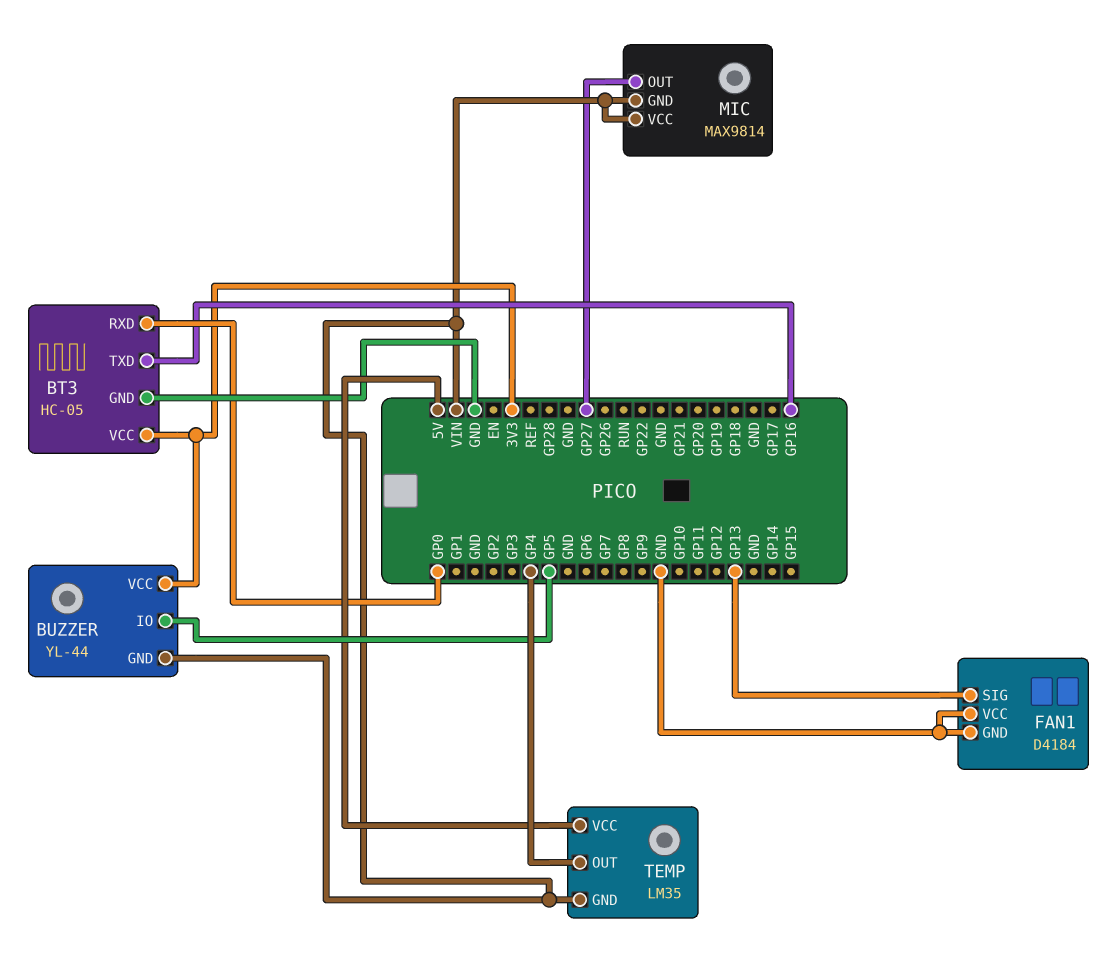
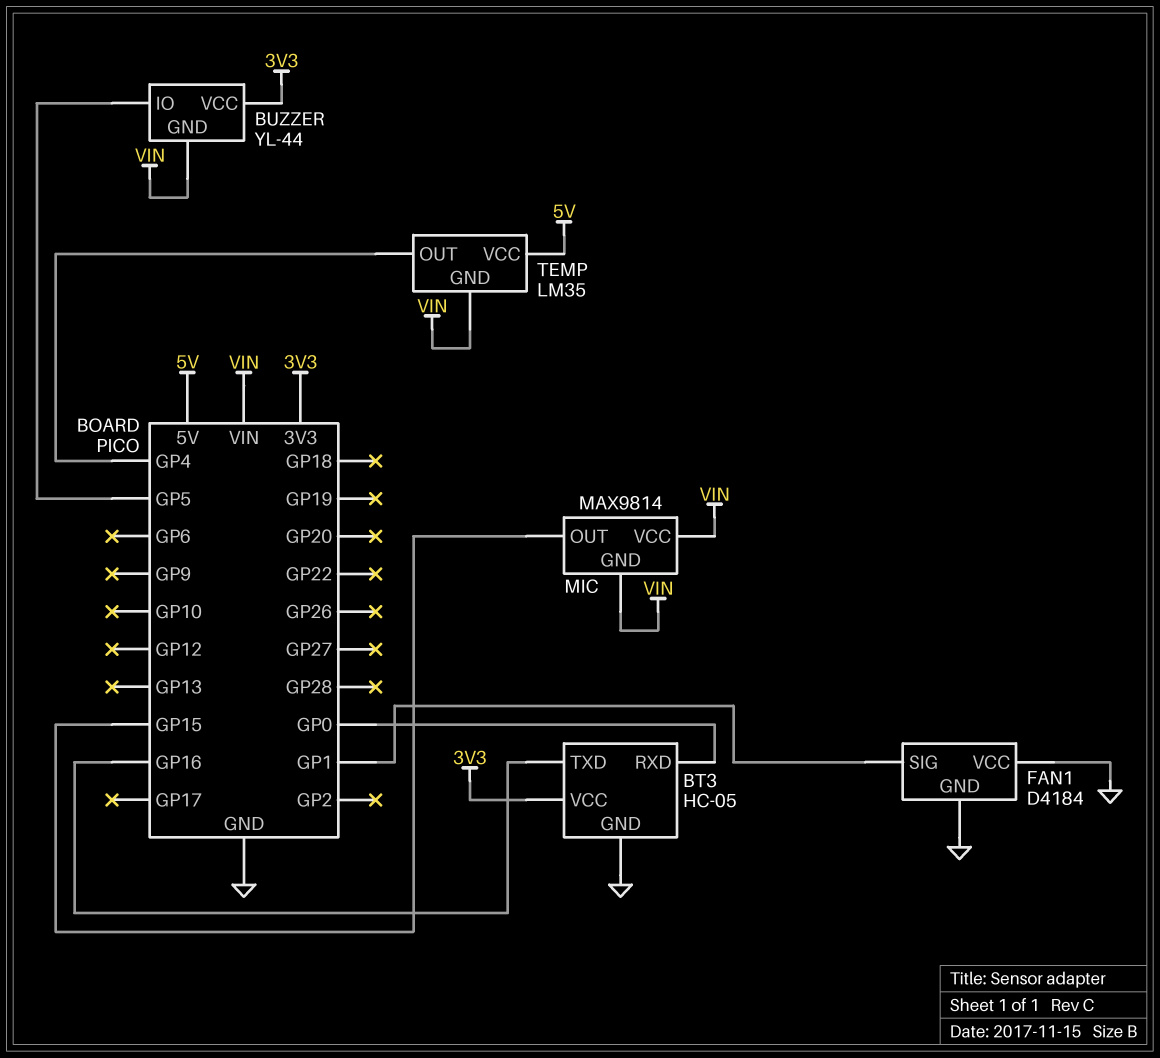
FAN1 pin SIG: GP13 -> GP1
MIC pin OUT: GP27 -> GP15

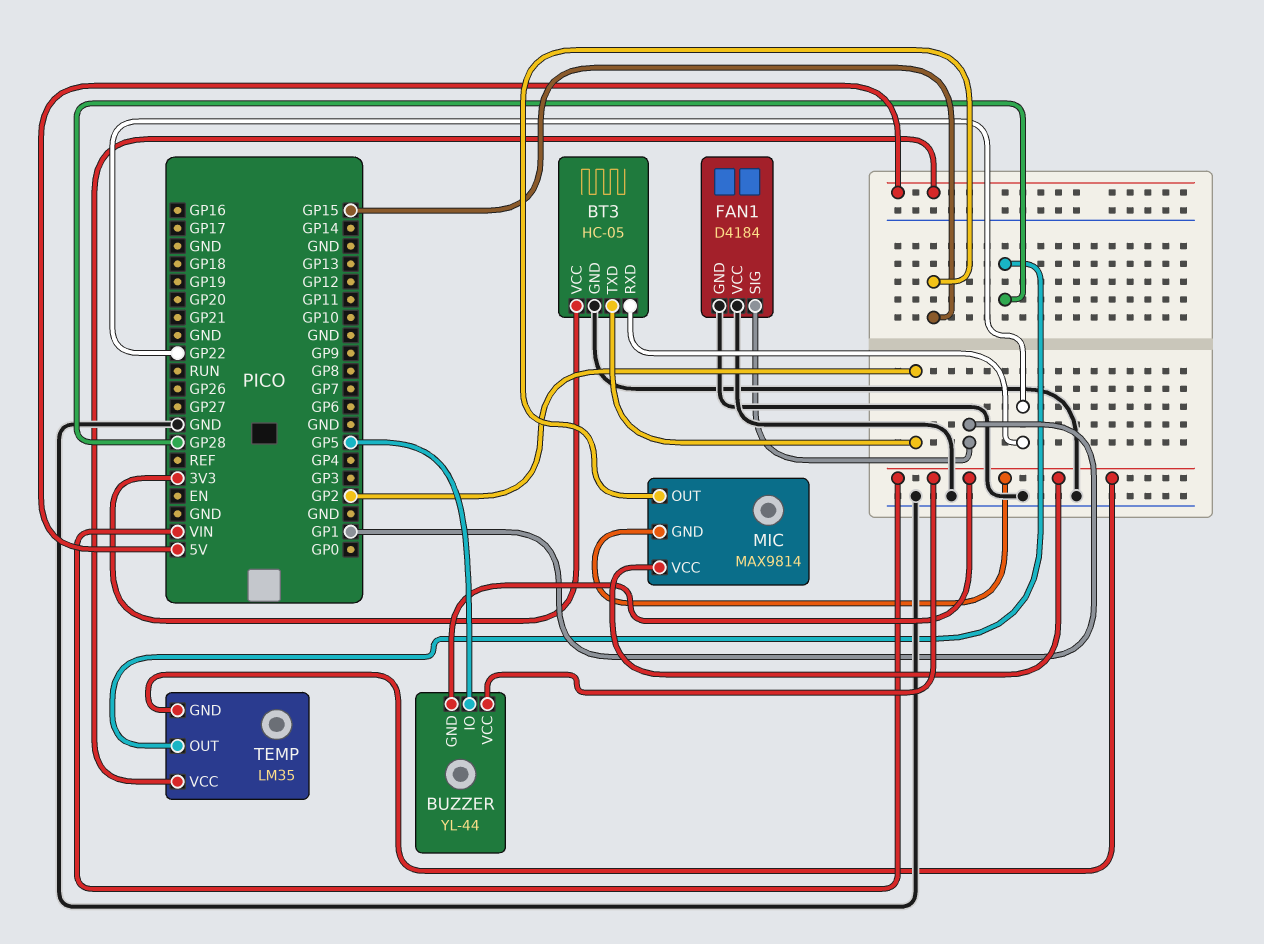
BT3 pin RXD: GP0 -> GP22
BT3 pin TXD: GP16 -> GP2
BUZZER pin VCC: 3V3 -> VIN
TEMP pin OUT: GP4 -> GP28

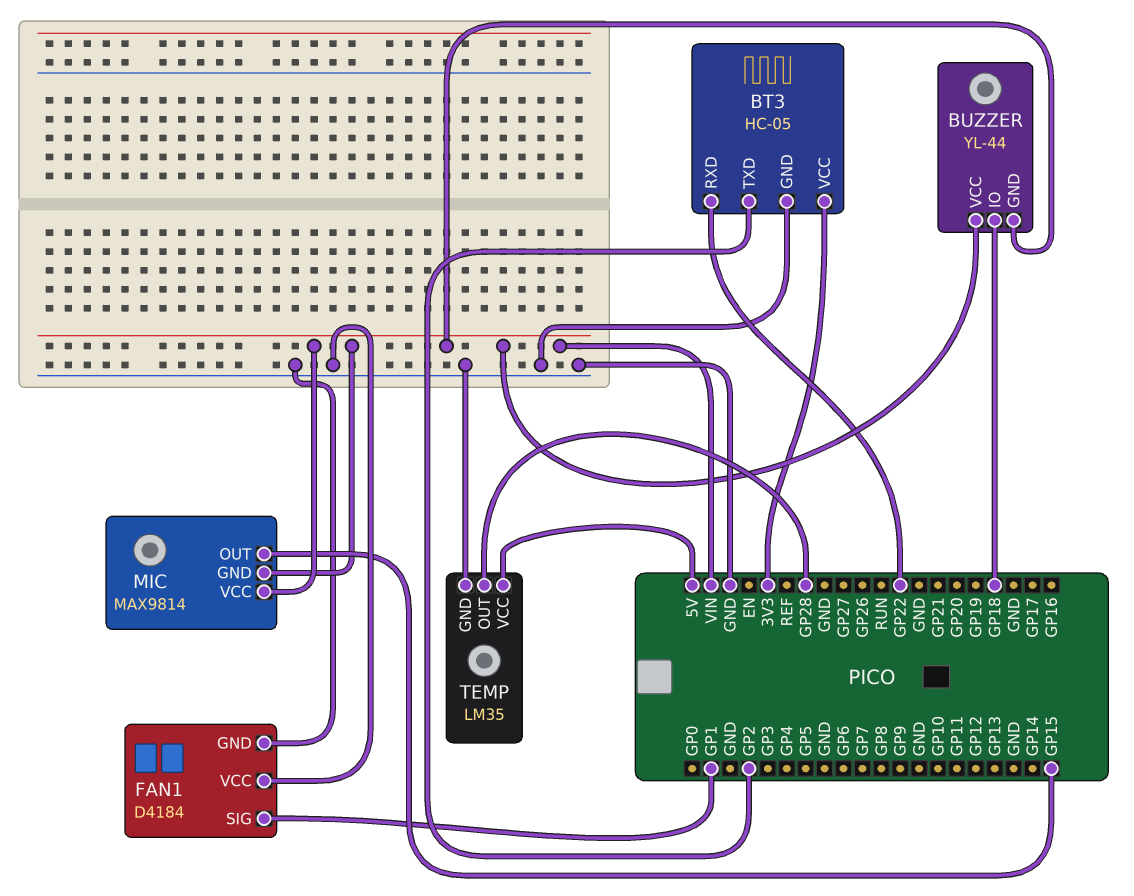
BUZZER pin IO: GP5 -> GP18
TEMP pin GND: VIN -> GND

